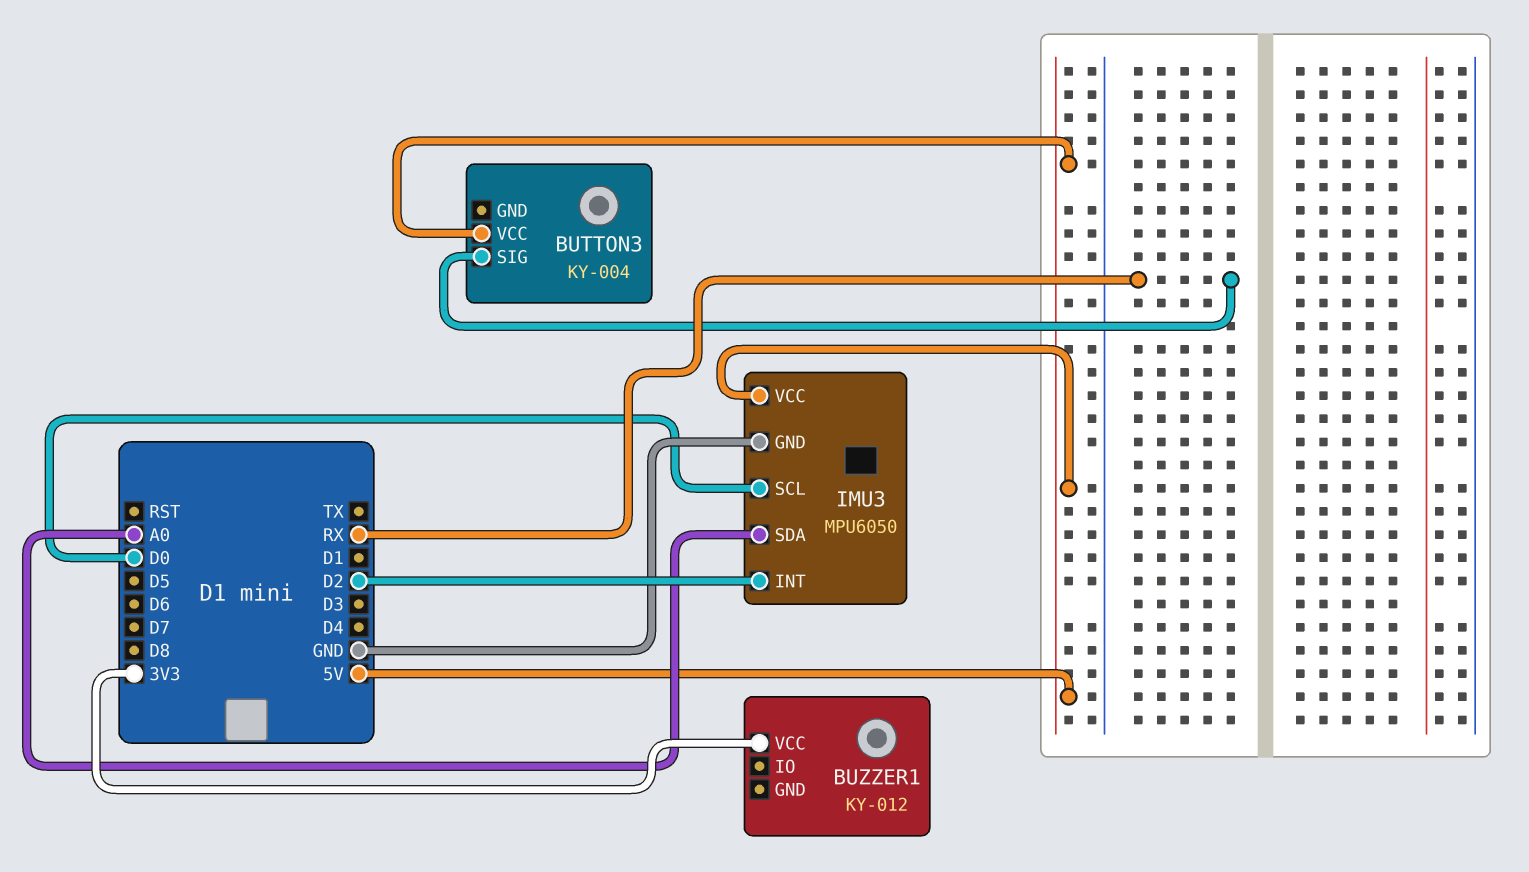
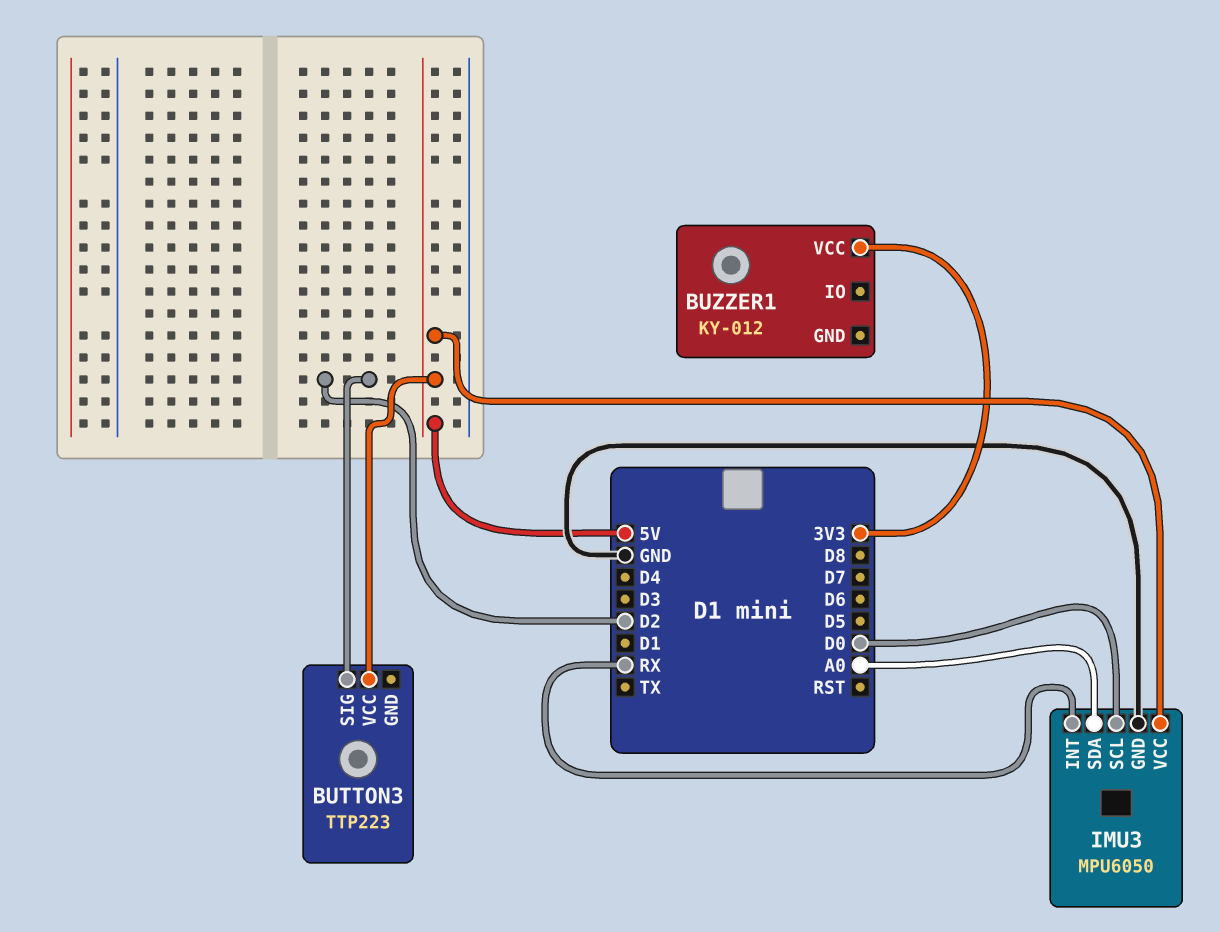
BUTTON3: KY-004 -> TTP223
BUTTON3 pin SIG: RX -> D2
IMU3 pin INT: D2 -> RX

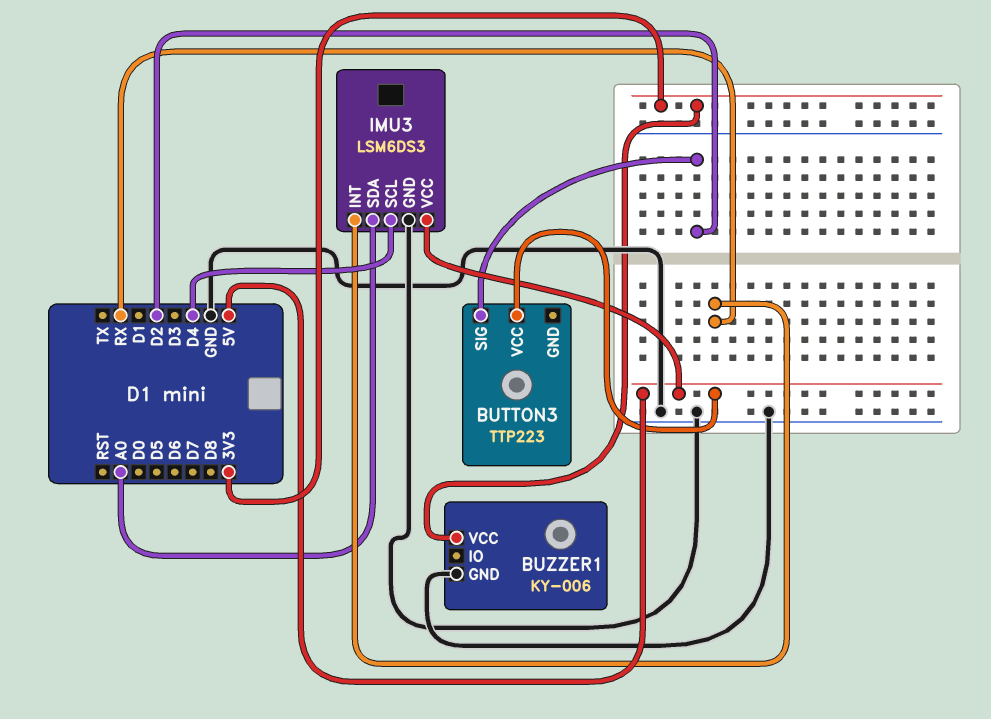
BUZZER1: KY-012 -> KY-006
BUZZER1 pin GND: none -> GND
IMU3: MPU6050 -> LSM6DS3
IMU3 pin SCL: D0 -> D4

